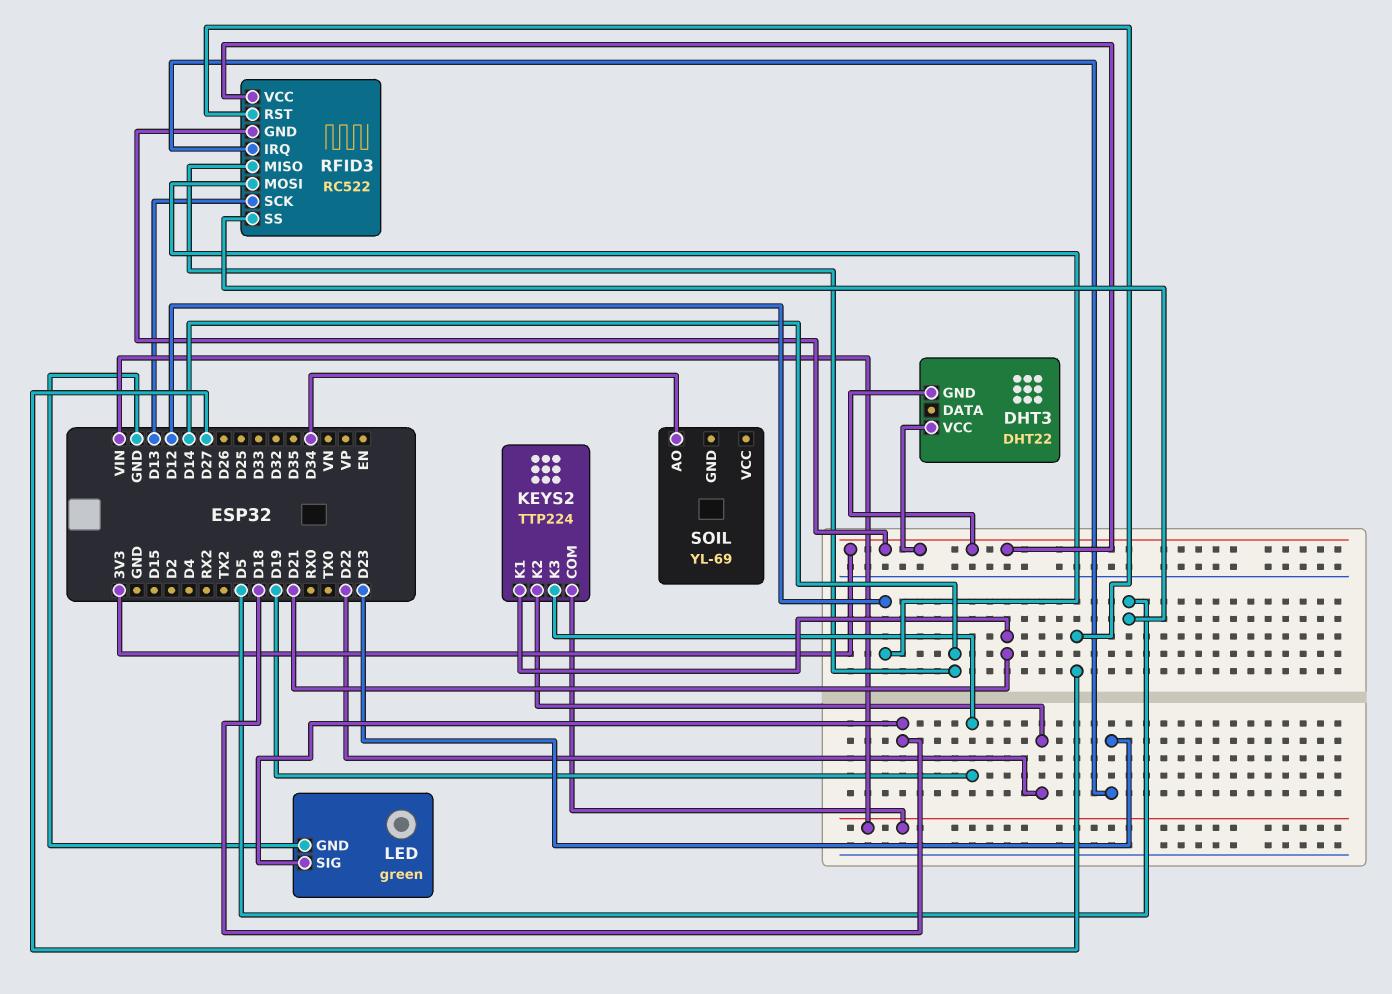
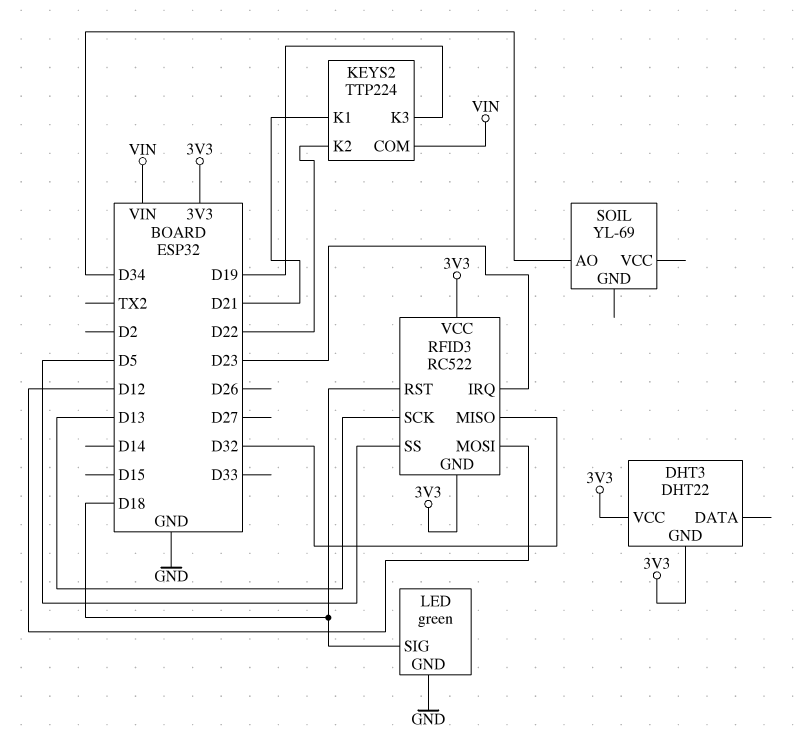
RFID3 pin MISO: D14 -> D32
RFID3 pin RST: D27 -> D18

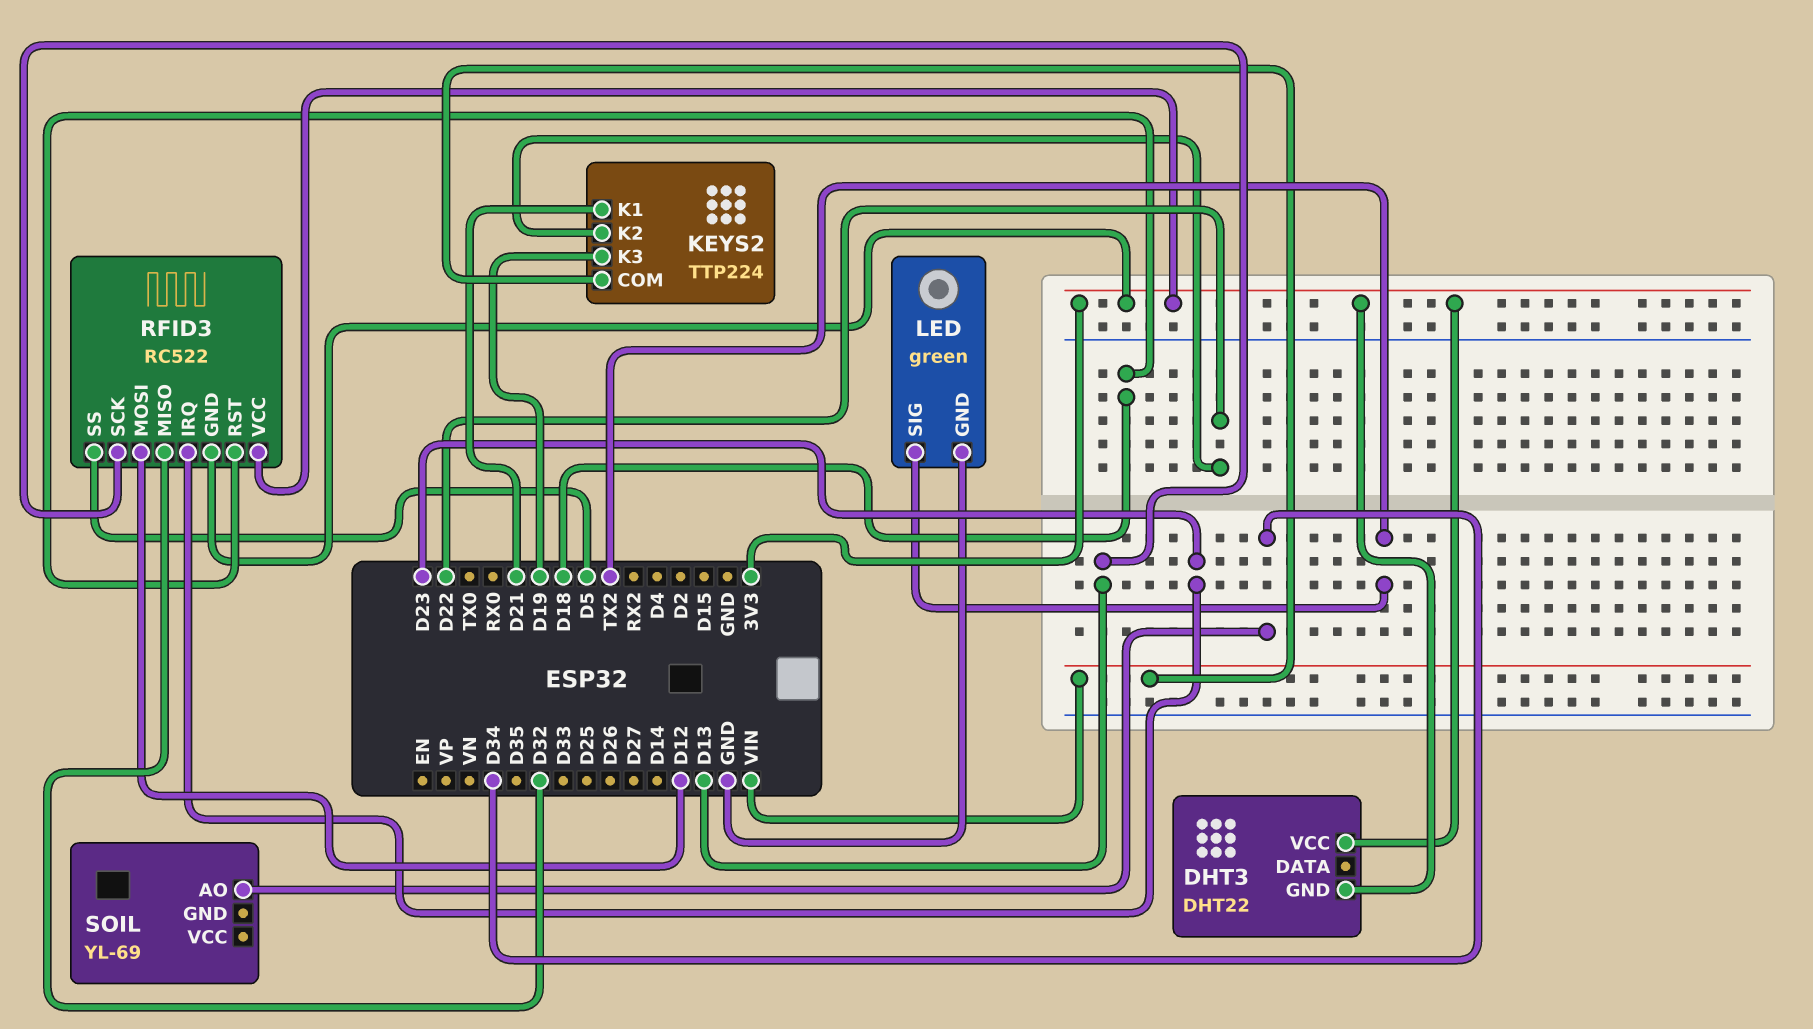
LED pin SIG: D18 -> TX2

